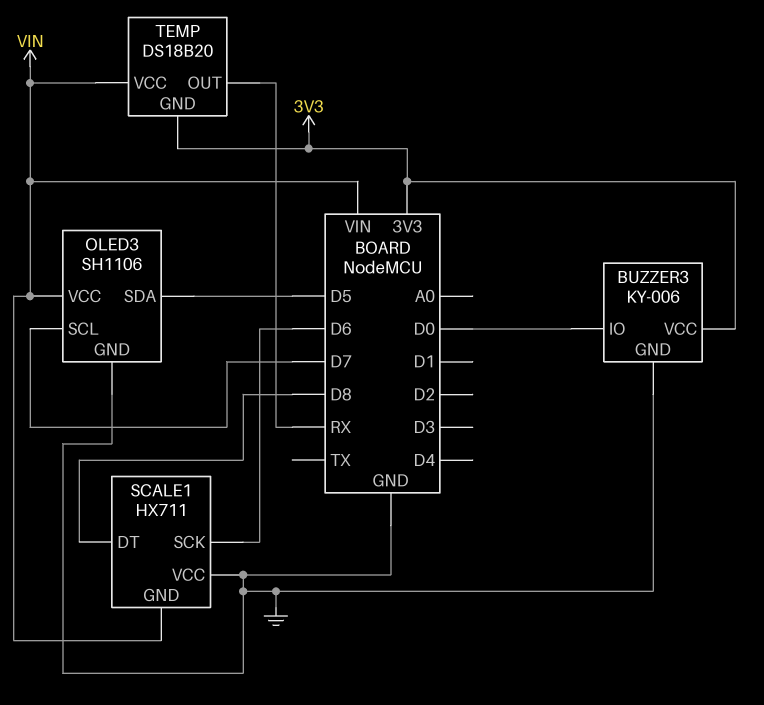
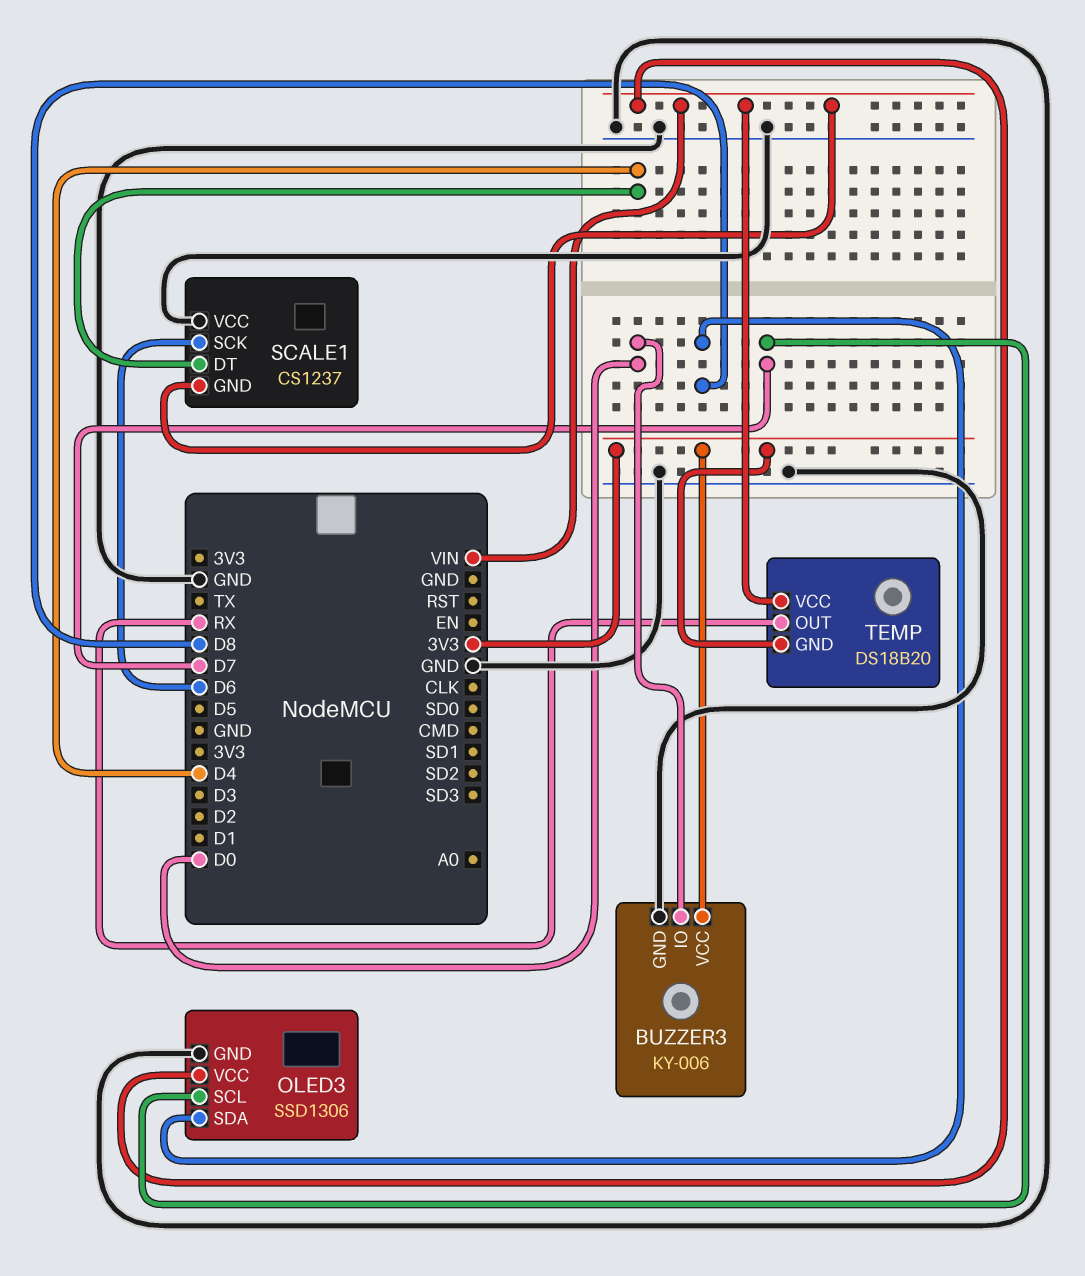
OLED3: SH1106 -> SSD1306
OLED3 pin SDA: D5 -> D8
SCALE1: HX711 -> CS1237
SCALE1 pin DT: D8 -> D4

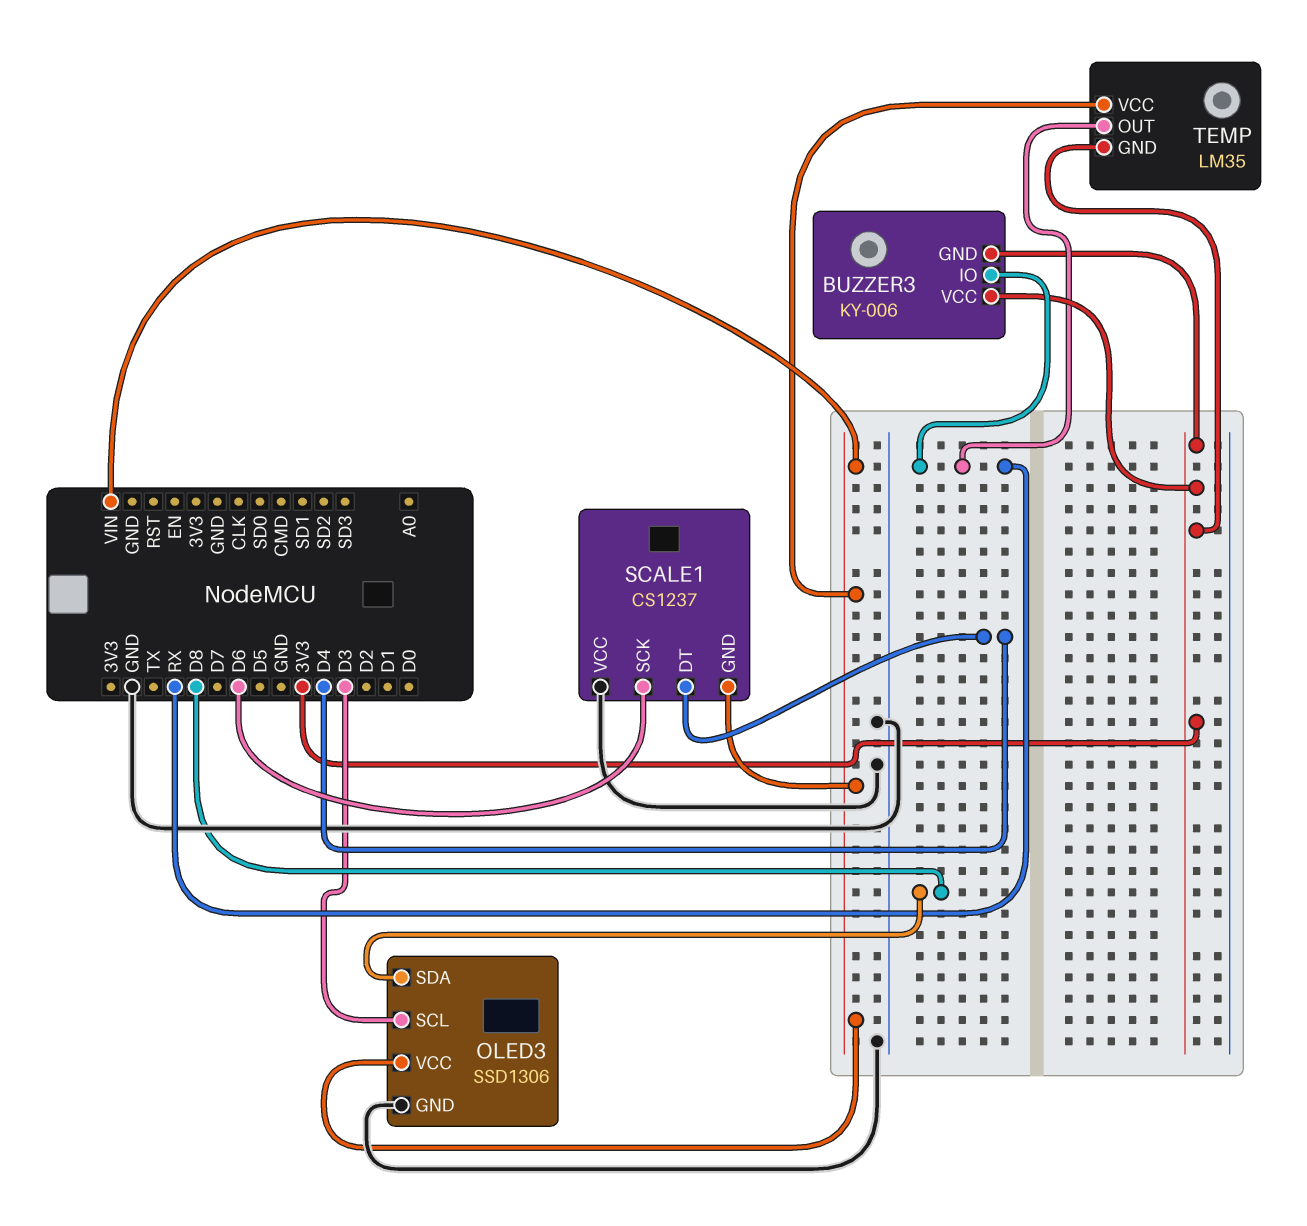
BUZZER3 pin GND: GND -> 3V3
BUZZER3 pin IO: D0 -> RX
OLED3 pin SCL: D7 -> D3
TEMP: DS18B20 -> LM35

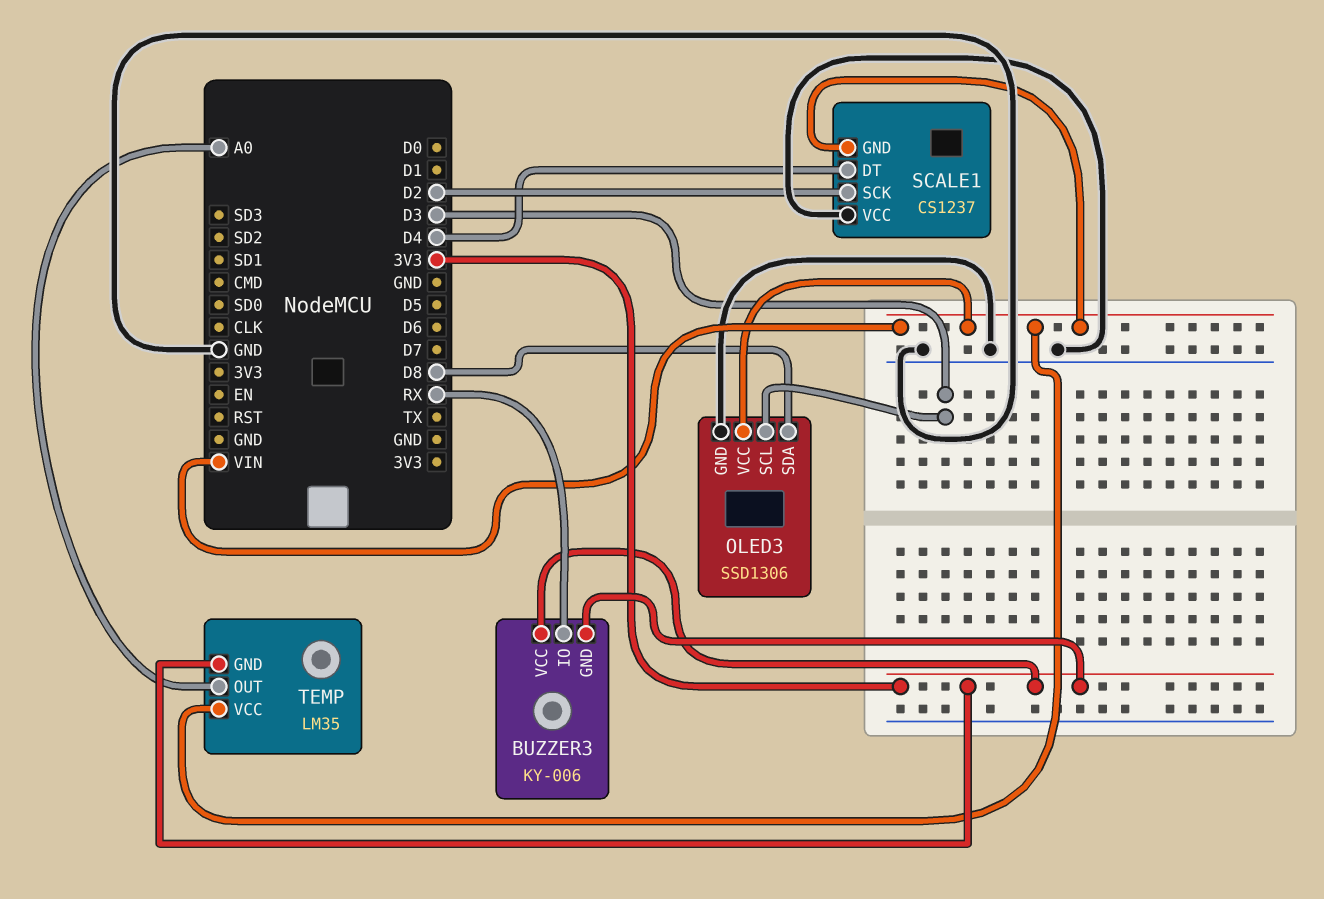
SCALE1 pin SCK: D6 -> D2
TEMP pin OUT: RX -> A0

